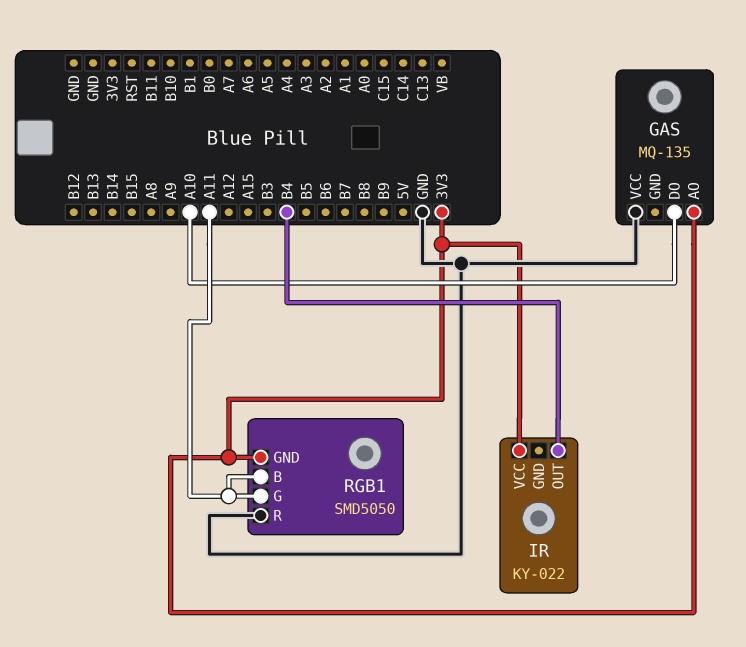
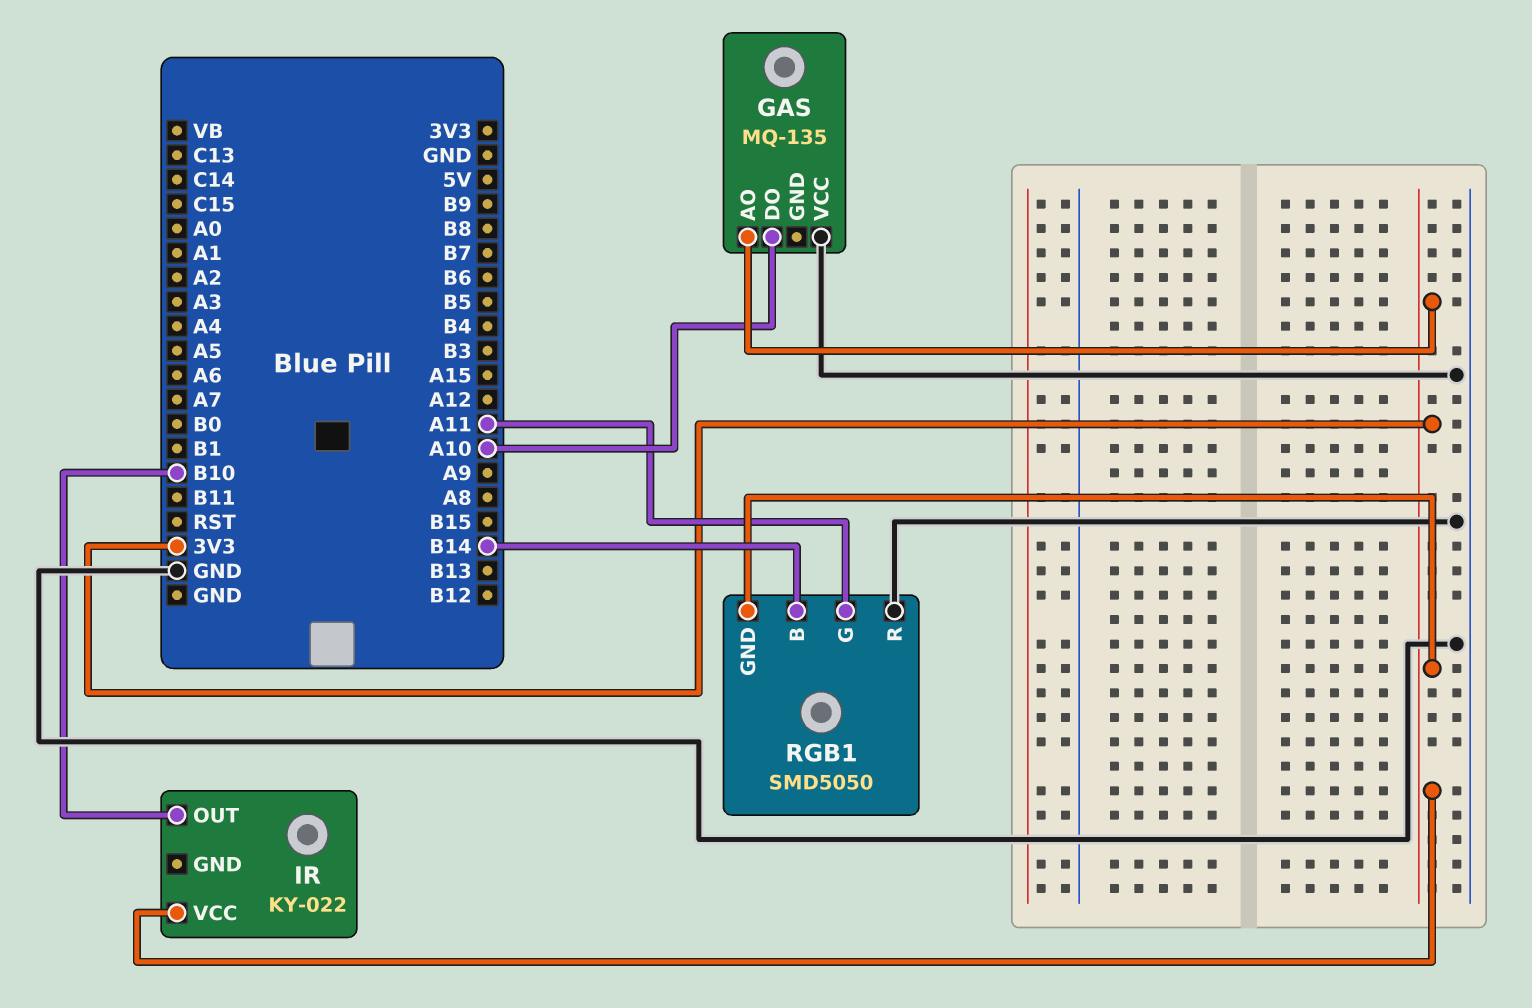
IR pin OUT: B4 -> B10
RGB1 pin B: A11 -> B14

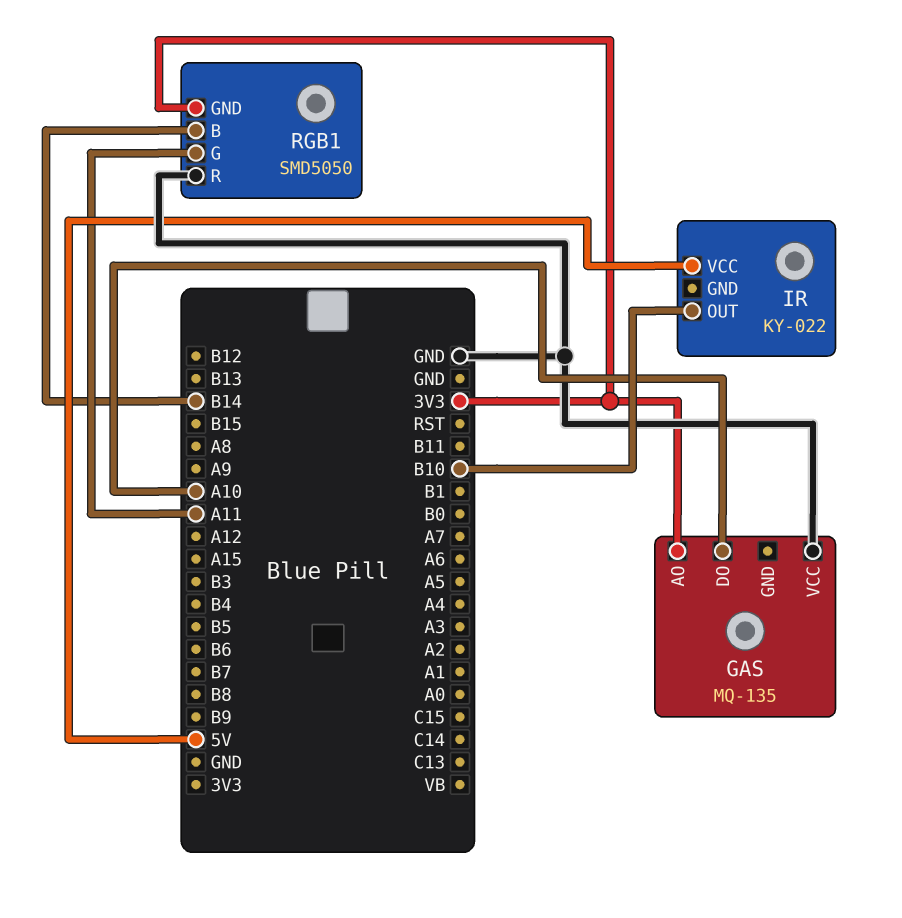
IR pin VCC: 3V3 -> 5V

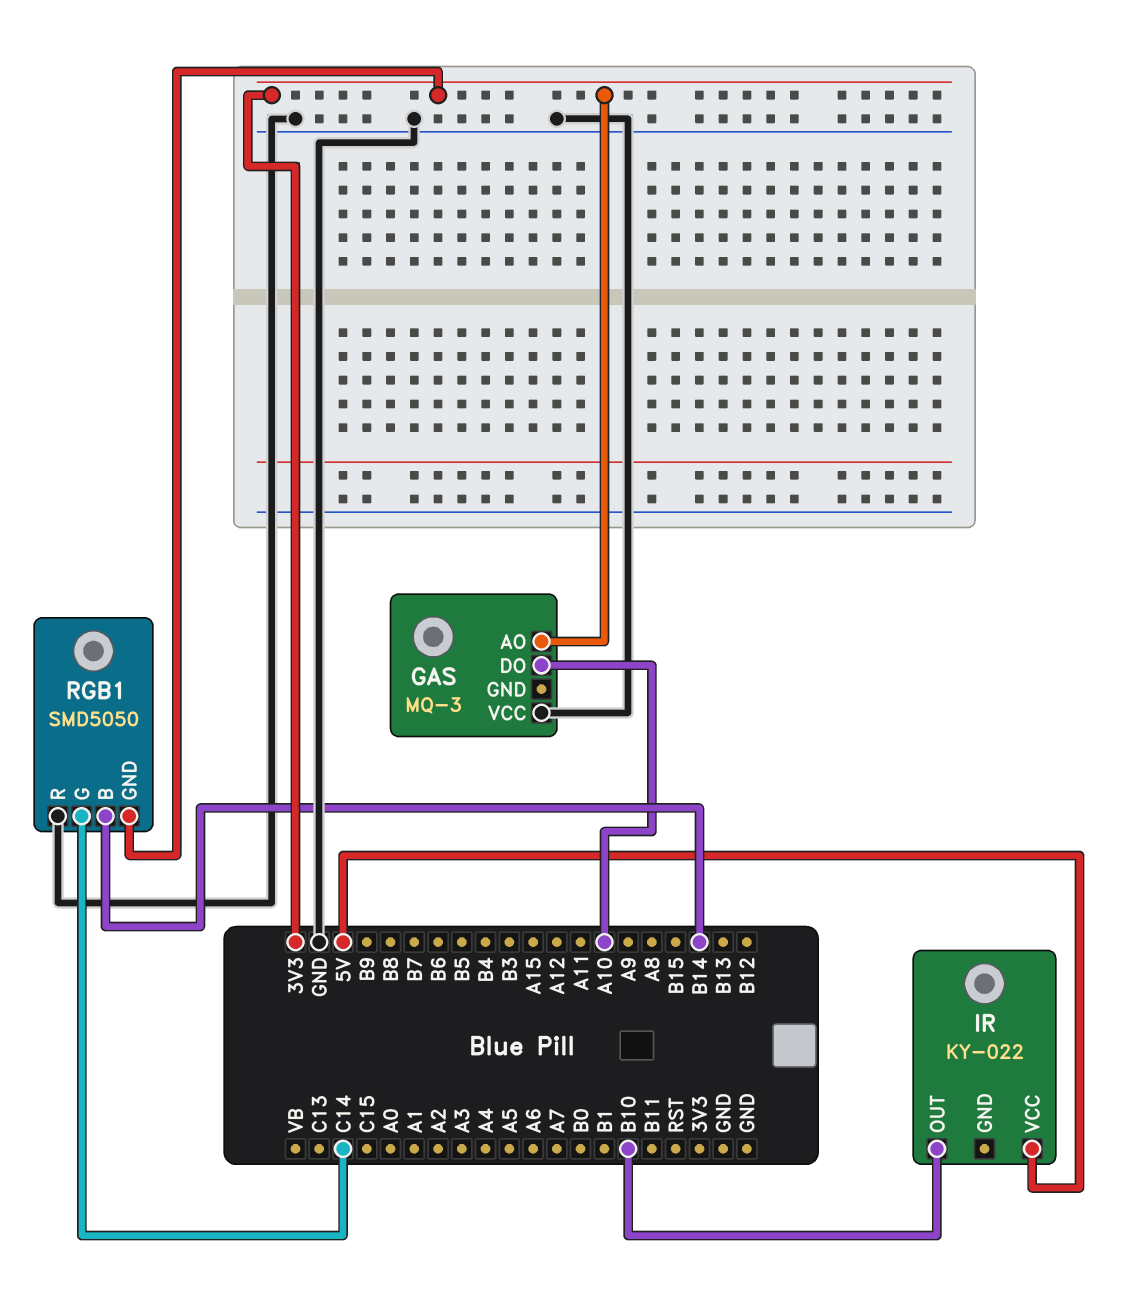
GAS: MQ-135 -> MQ-3
RGB1 pin G: A11 -> C14

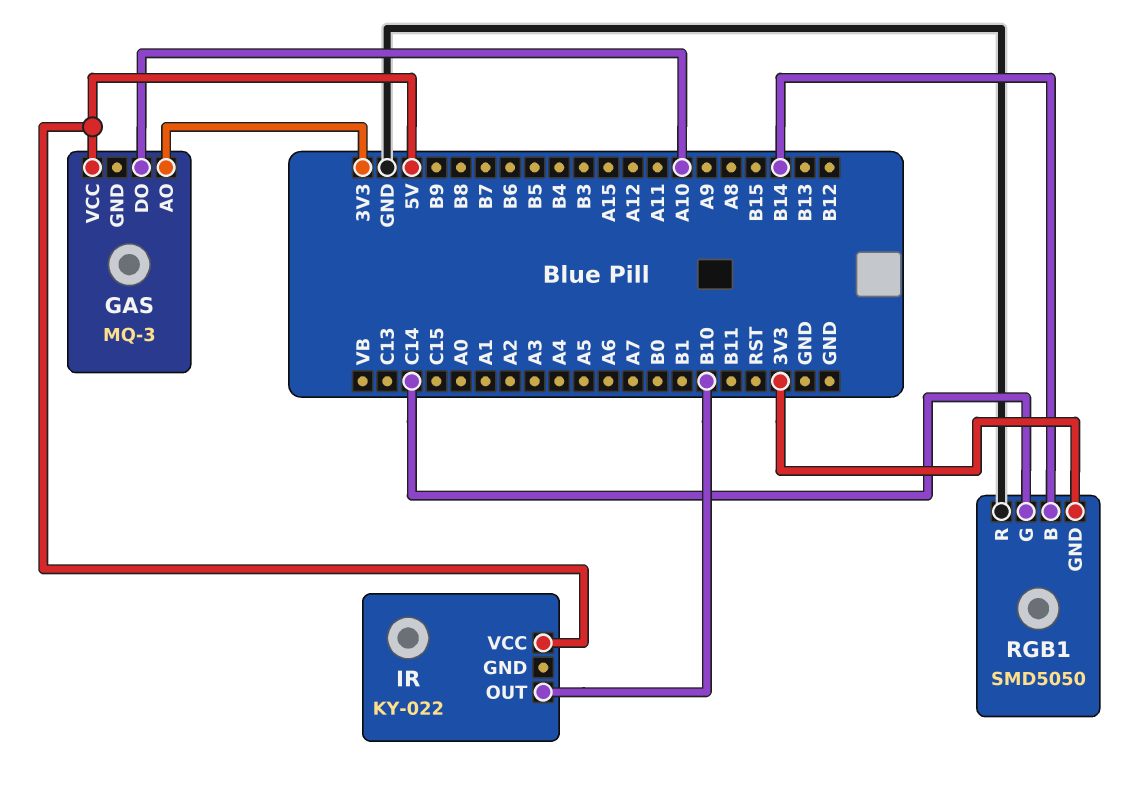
GAS pin VCC: GND -> 5V

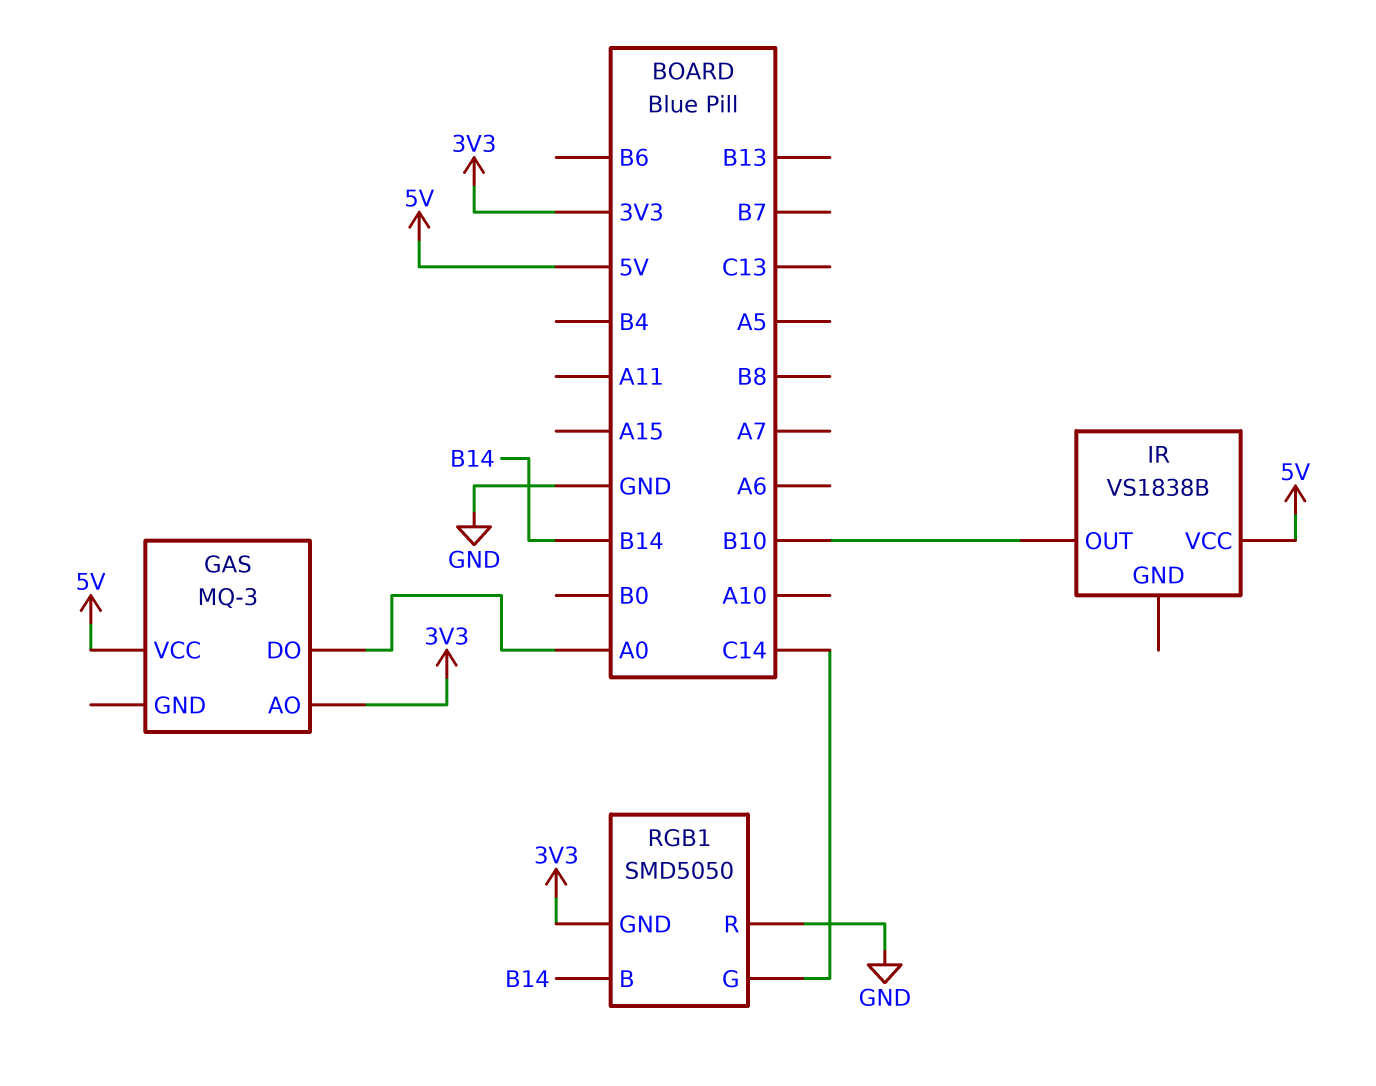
GAS pin DO: A10 -> A0
IR: KY-022 -> VS1838B

